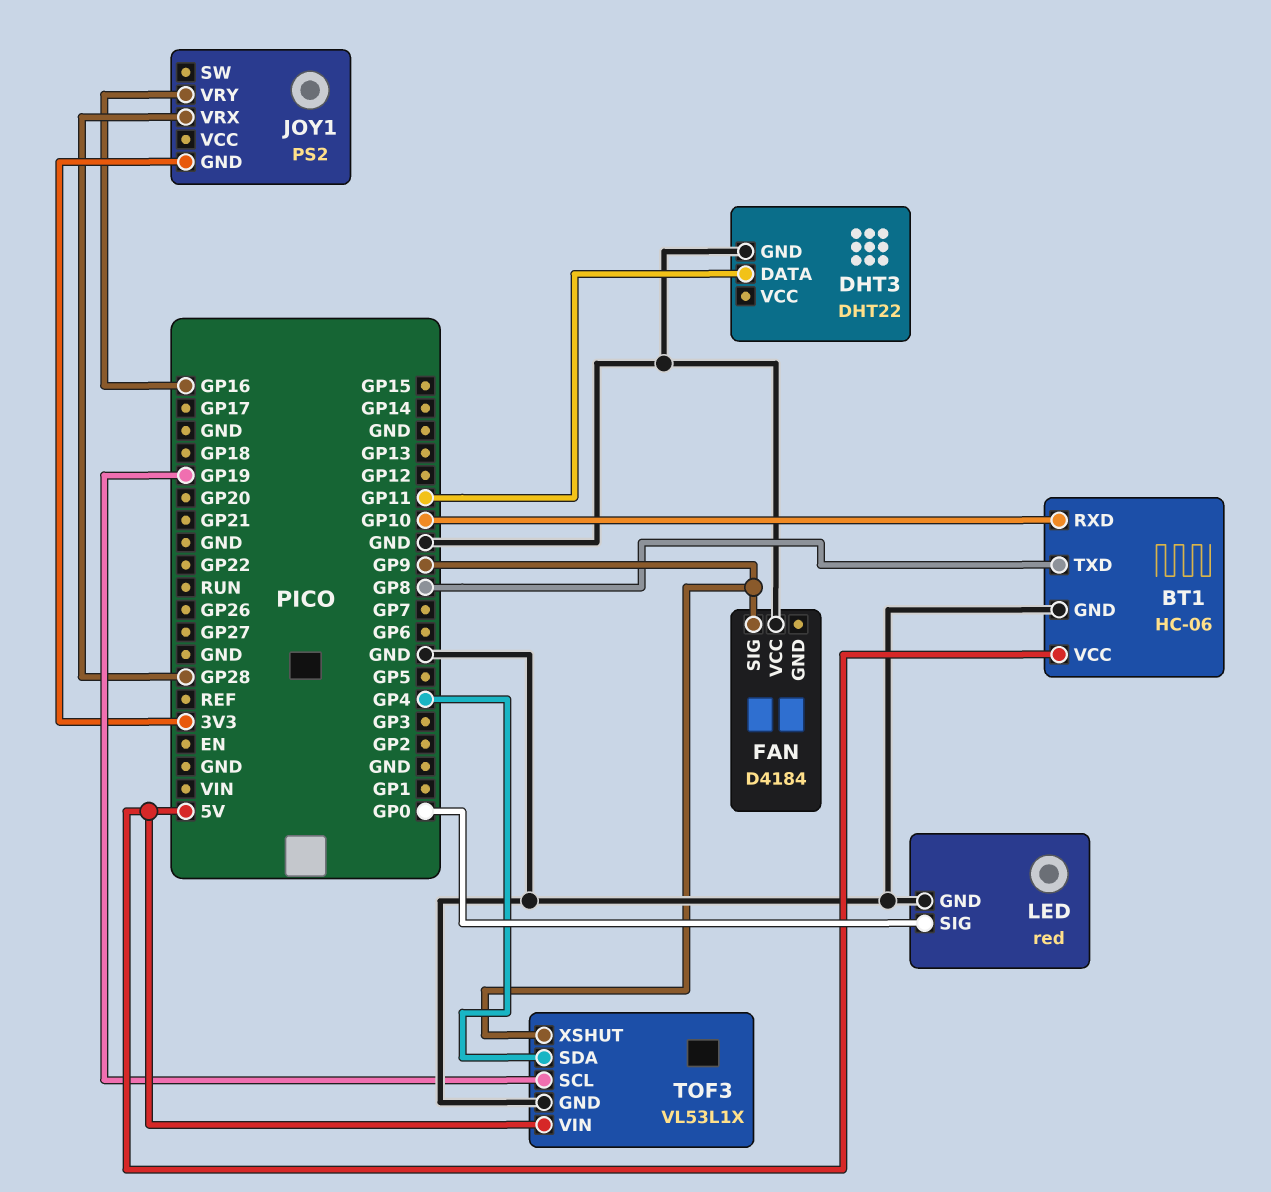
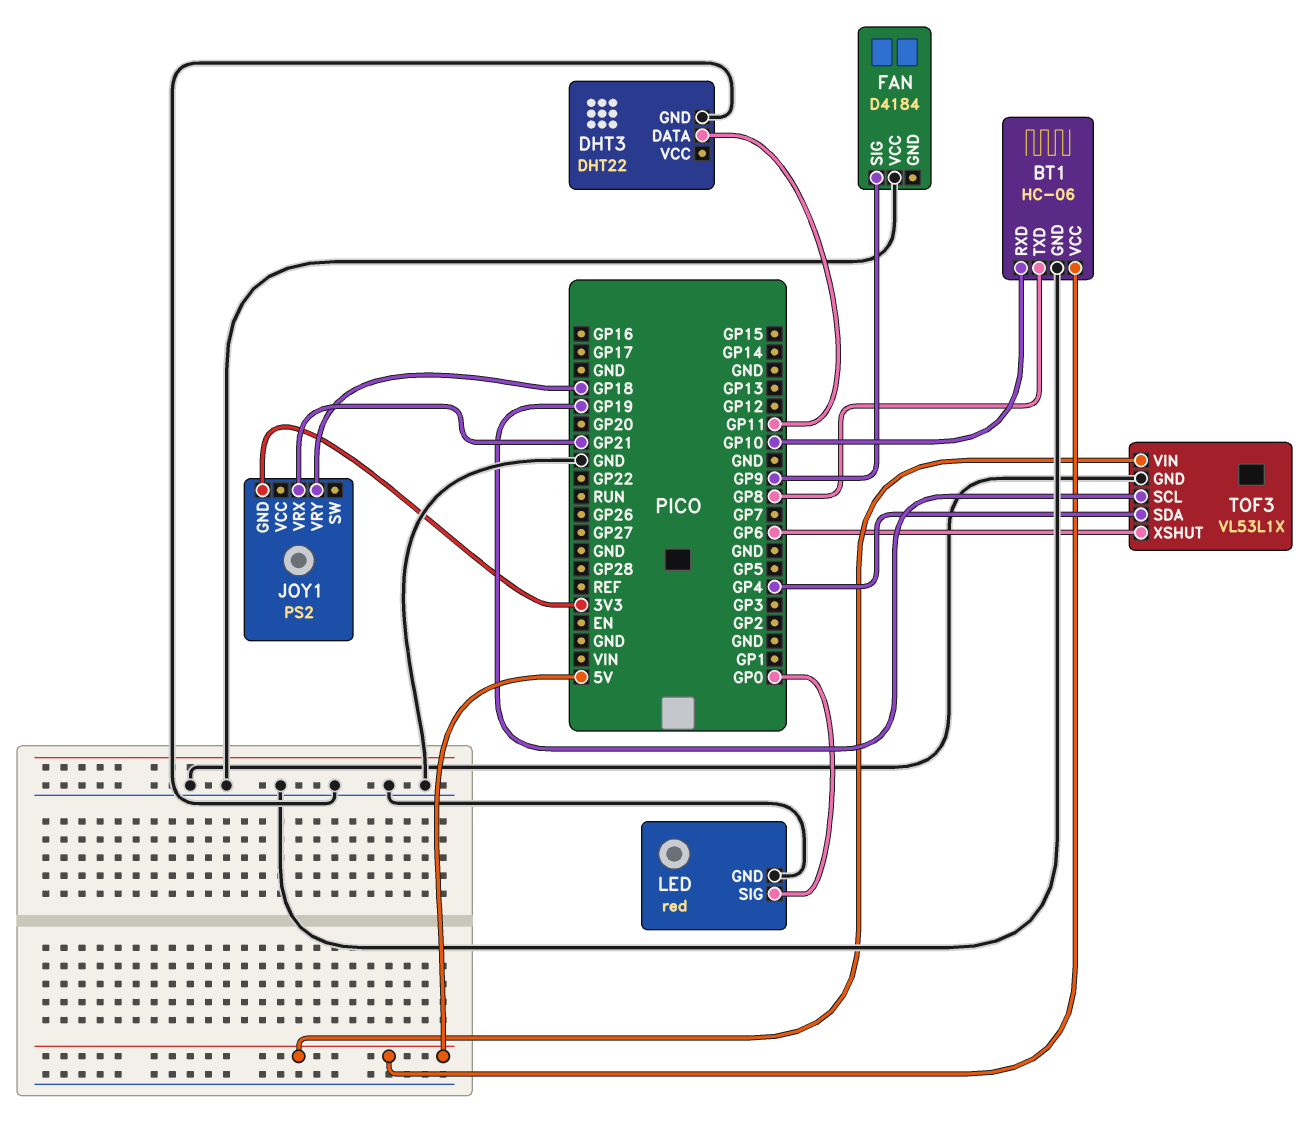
JOY1 pin VRX: GP28 -> GP21
JOY1 pin VRY: GP16 -> GP18
TOF3 pin XSHUT: GP9 -> GP6

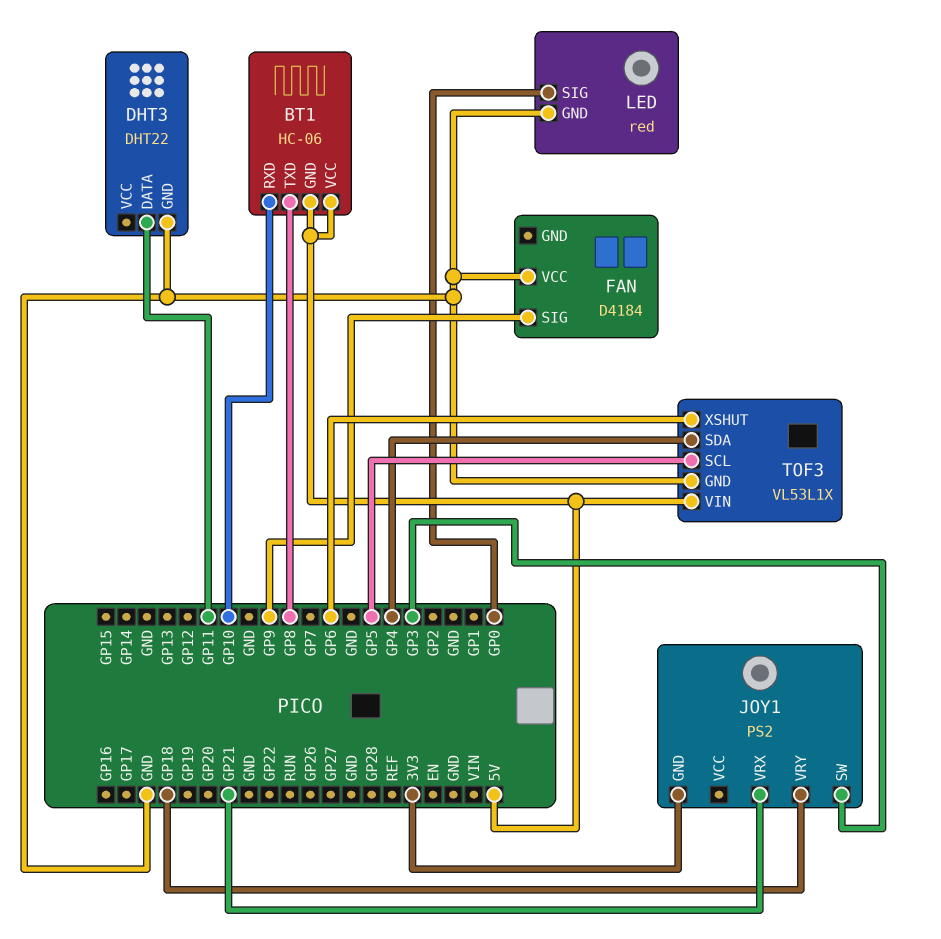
BT1 pin GND: GND -> 5V
JOY1 pin SW: none -> GP3
TOF3 pin SCL: GP19 -> GP5

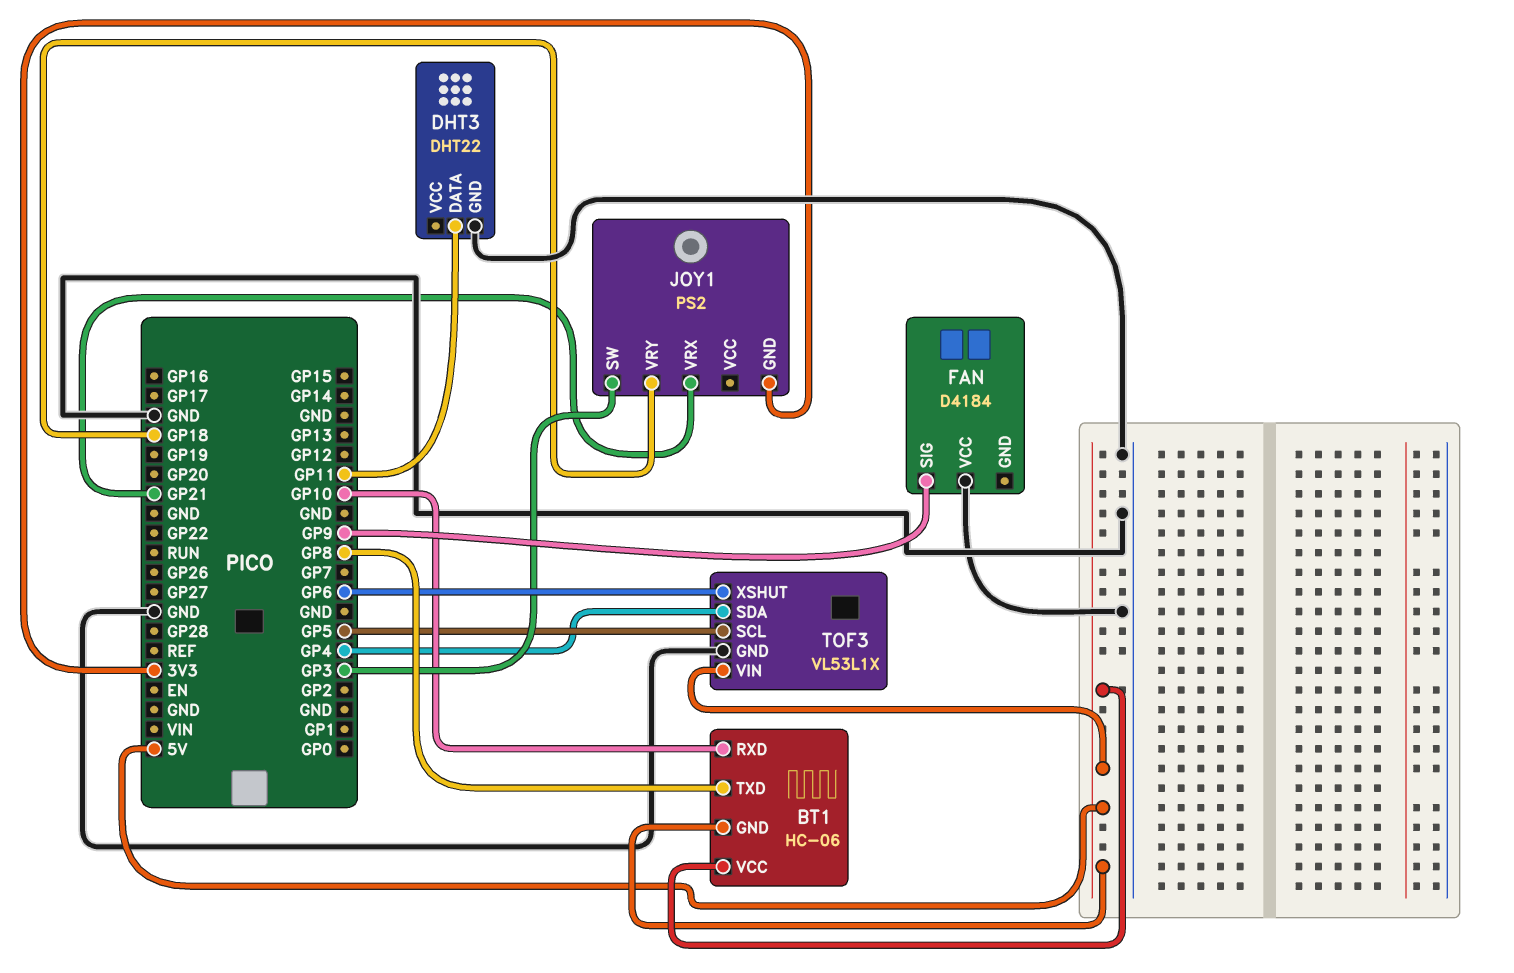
LED: red -> none
LED pin GND: GND -> none
LED pin SIG: GP0 -> none

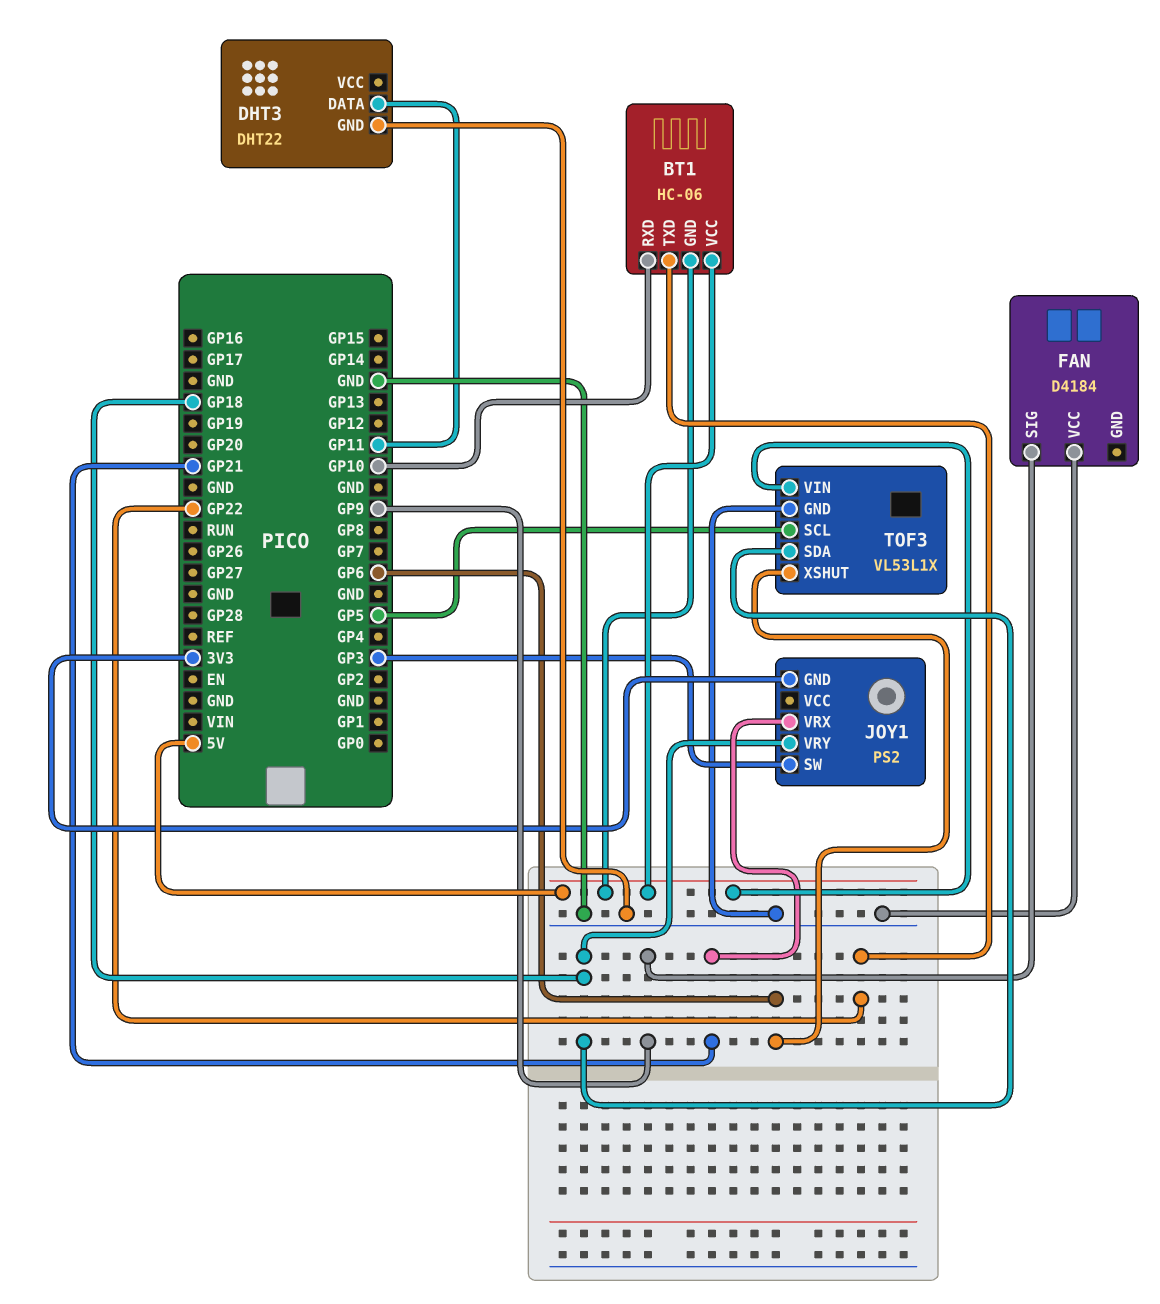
BT1 pin TXD: GP8 -> GP22
TOF3 pin SDA: GP4 -> GP18

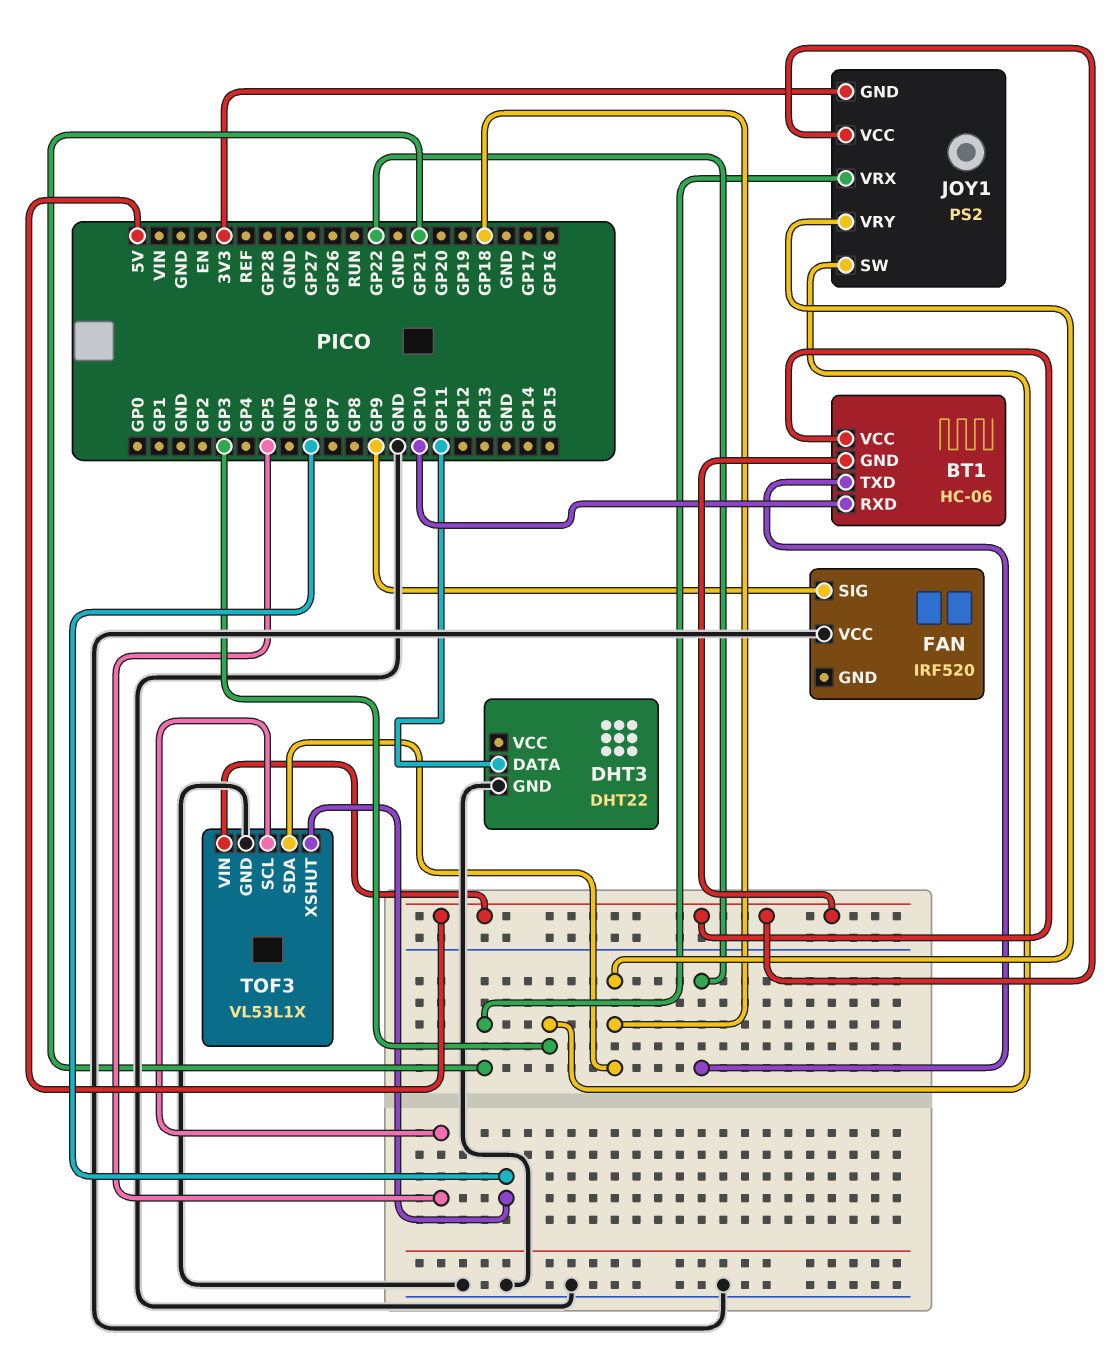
FAN: D4184 -> IRF520
JOY1 pin VCC: none -> 5V

